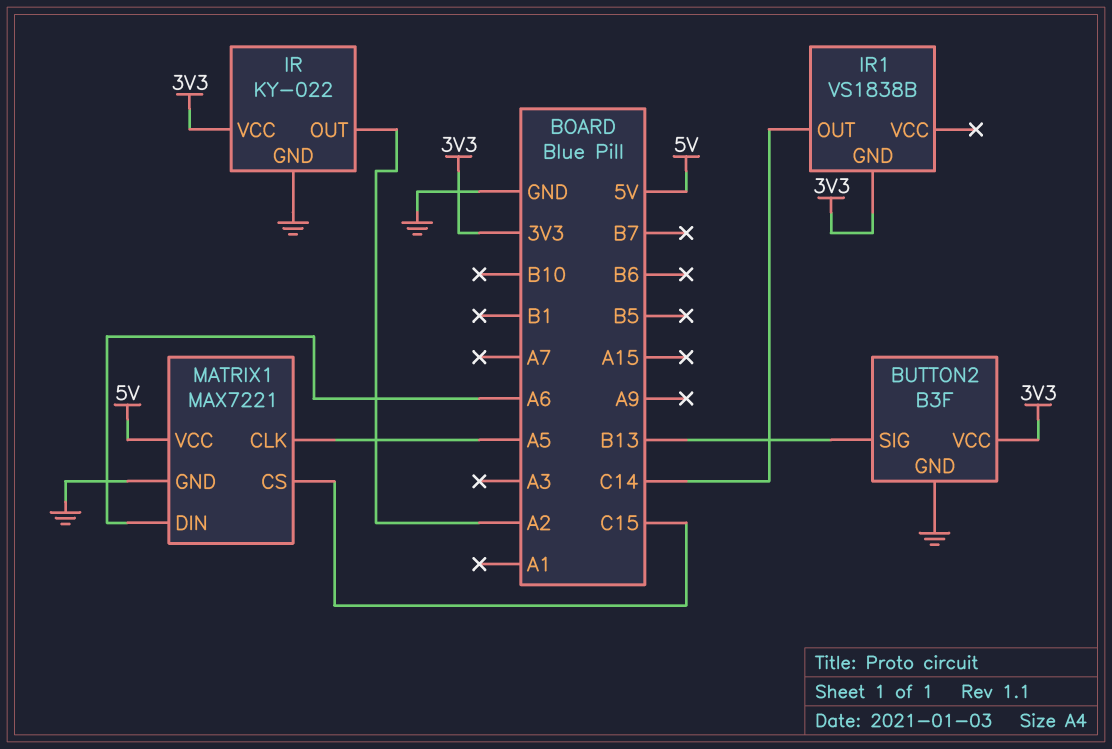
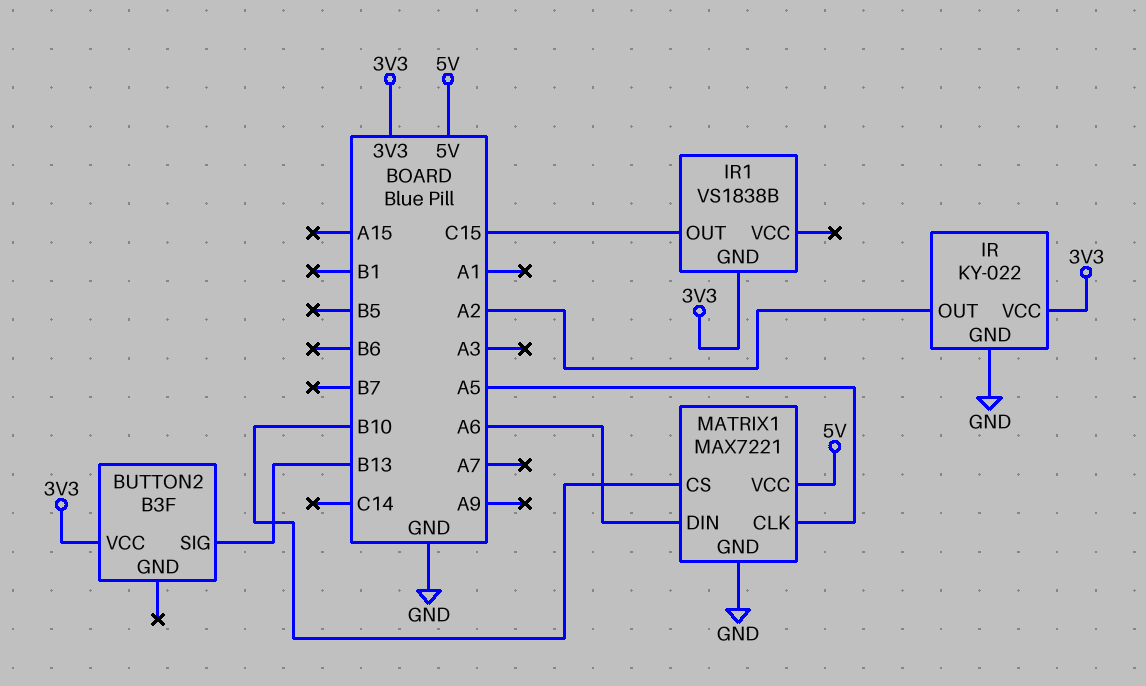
BUTTON2 pin GND: GND -> none
IR1 pin OUT: C14 -> C15
MATRIX1 pin CS: C15 -> B10

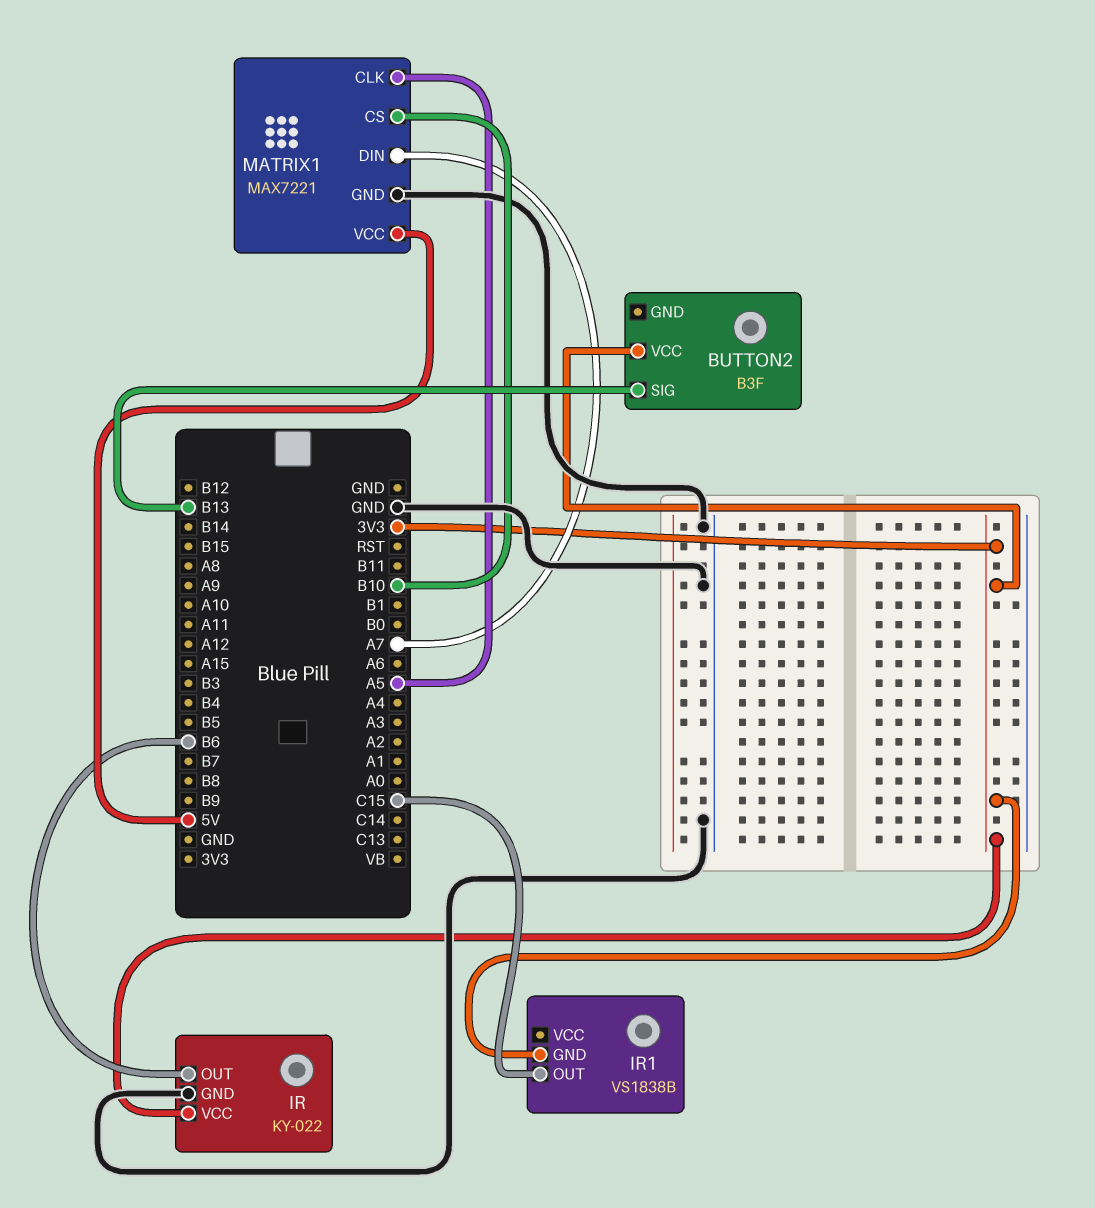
IR pin OUT: A2 -> B6
MATRIX1 pin DIN: A6 -> A7

